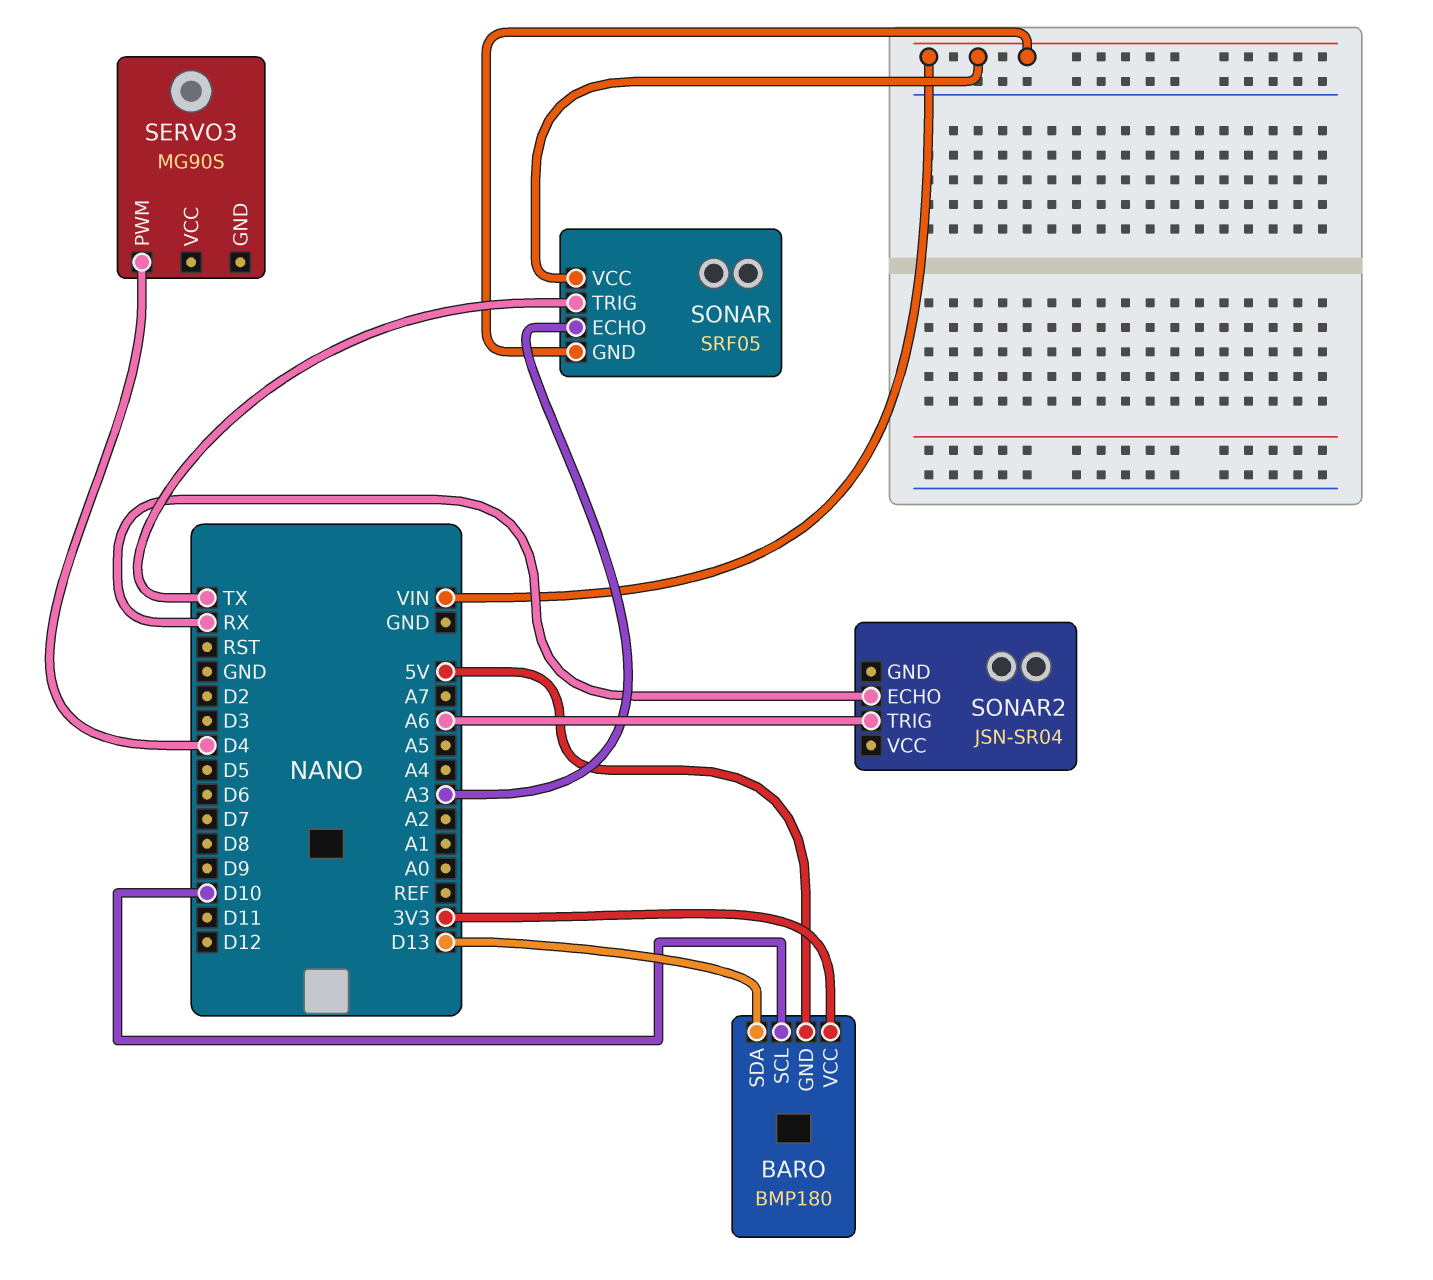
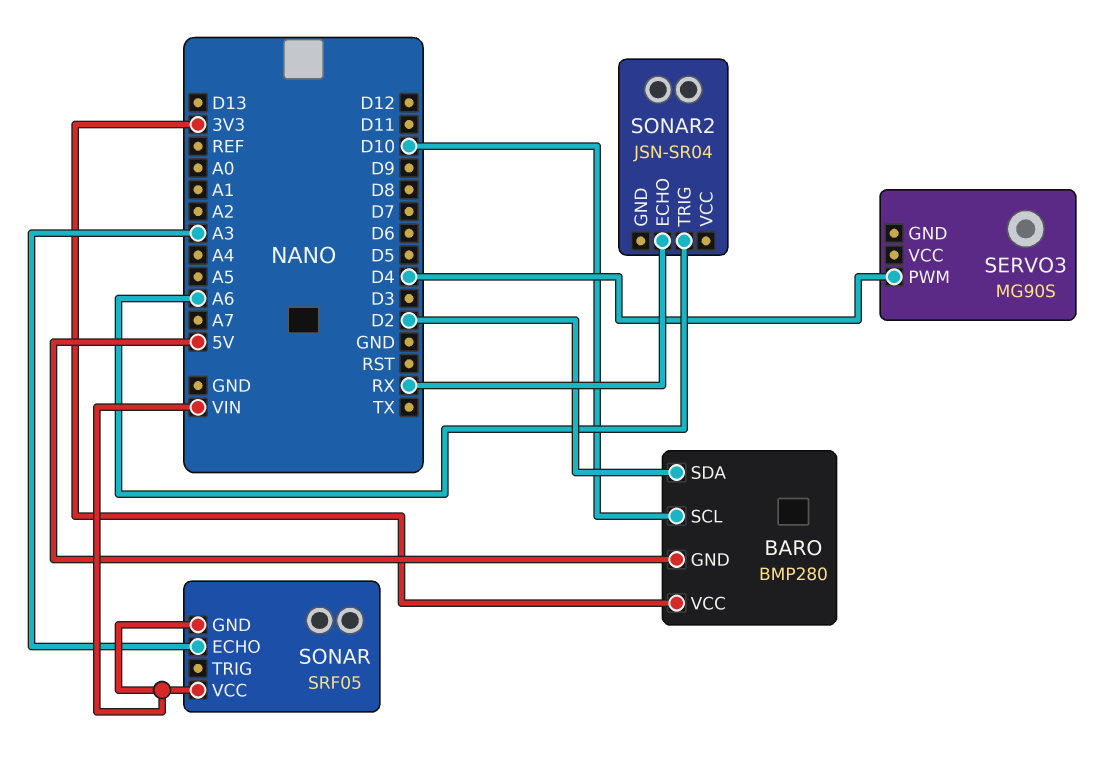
BARO: BMP180 -> BMP280
BARO pin SDA: D13 -> D2
SONAR pin TRIG: TX -> none

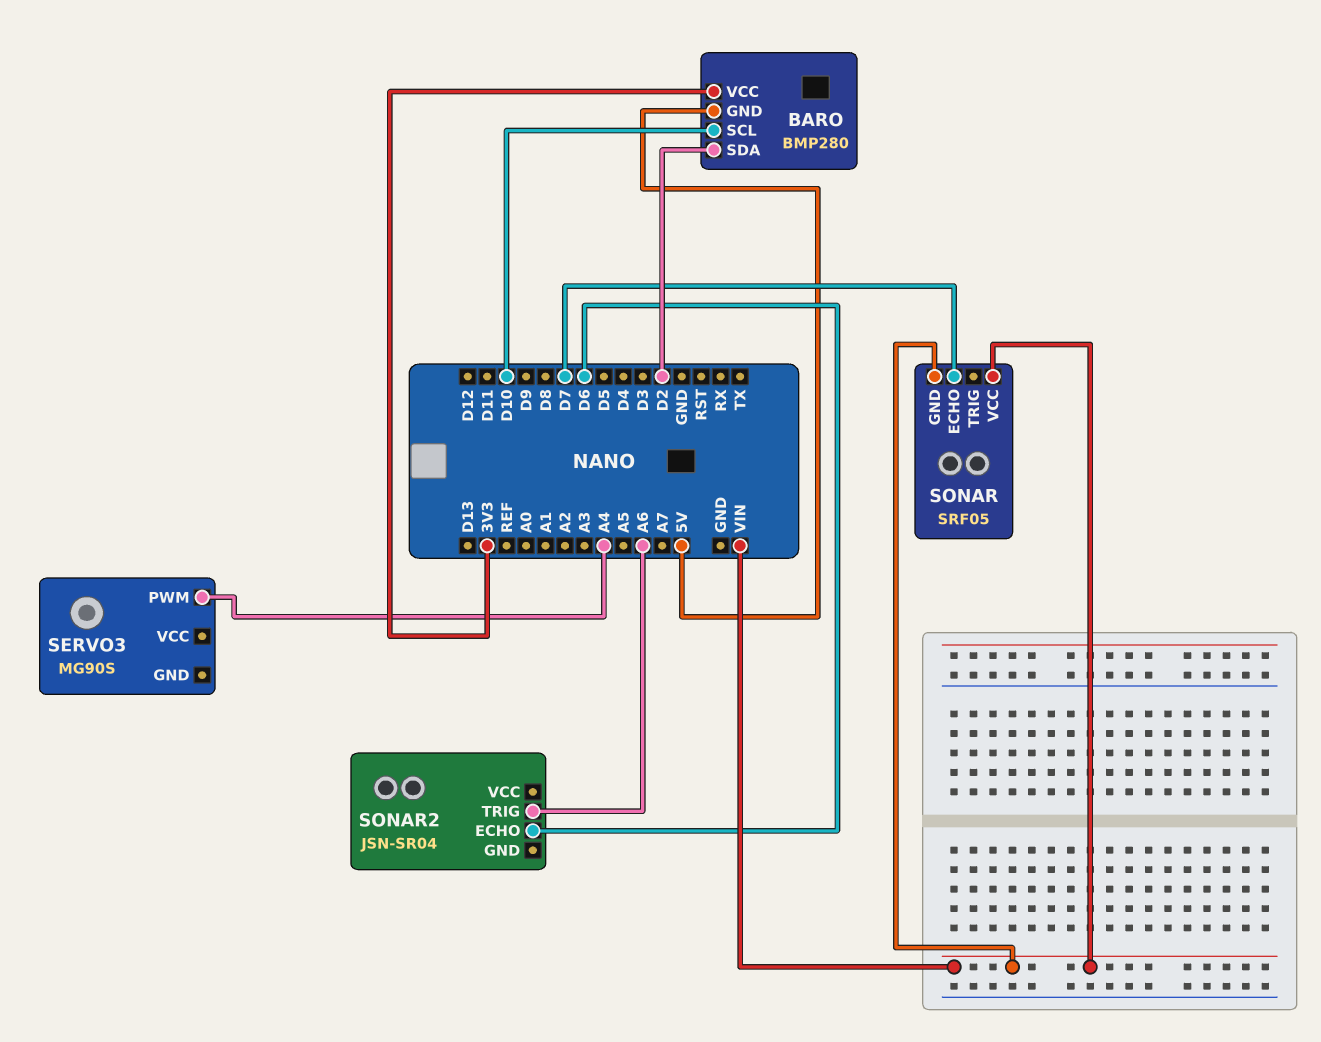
SERVO3 pin PWM: D4 -> A4
SONAR pin ECHO: A3 -> D7
SONAR2 pin ECHO: RX -> D6

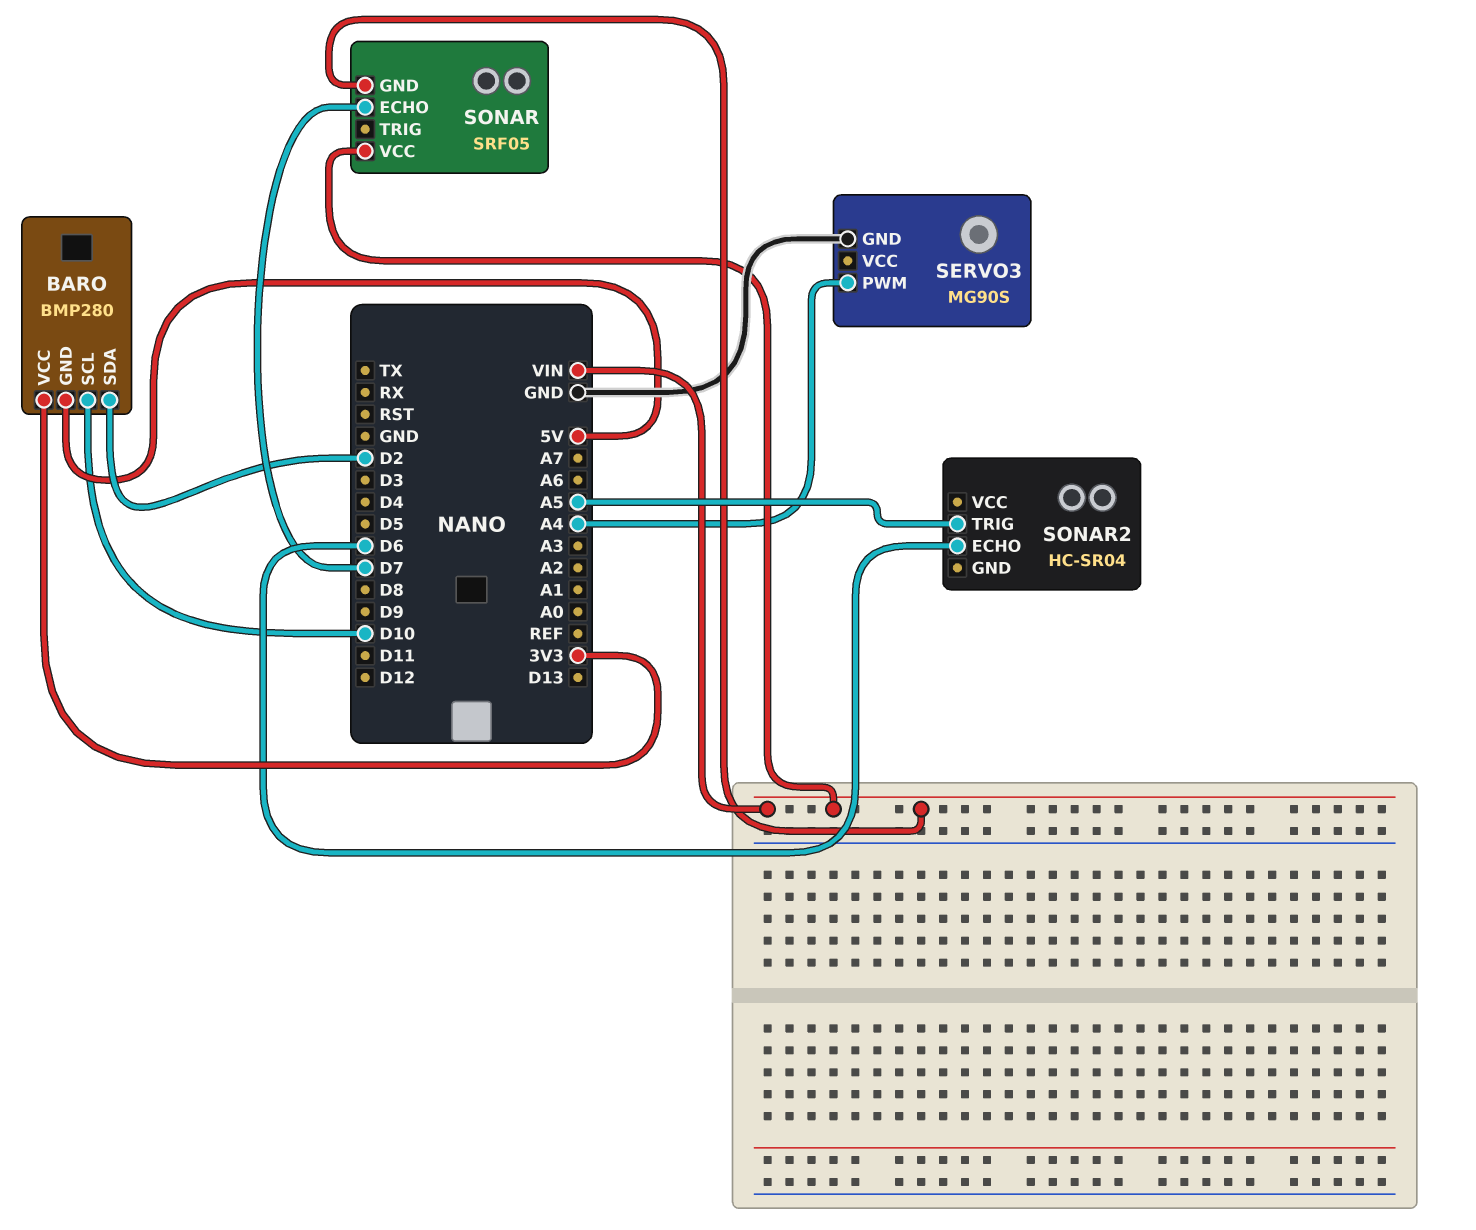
SERVO3 pin GND: none -> GND
SONAR2: JSN-SR04 -> HC-SR04
SONAR2 pin TRIG: A6 -> A5

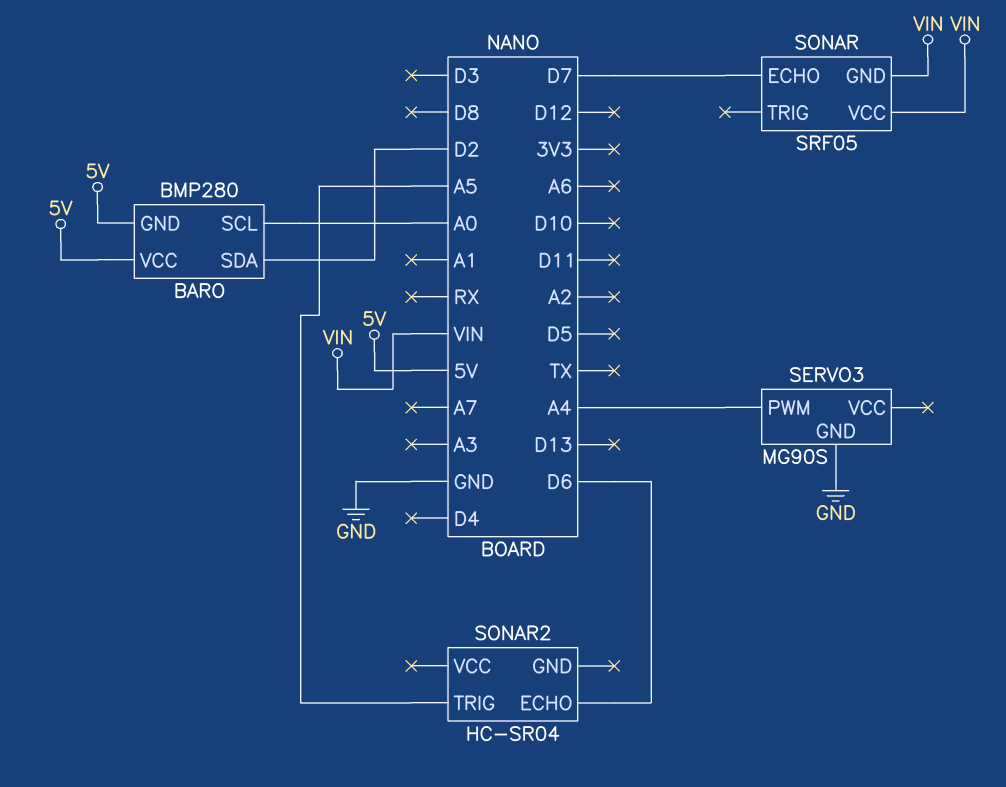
BARO pin SCL: D10 -> A0
BARO pin VCC: 3V3 -> 5V

